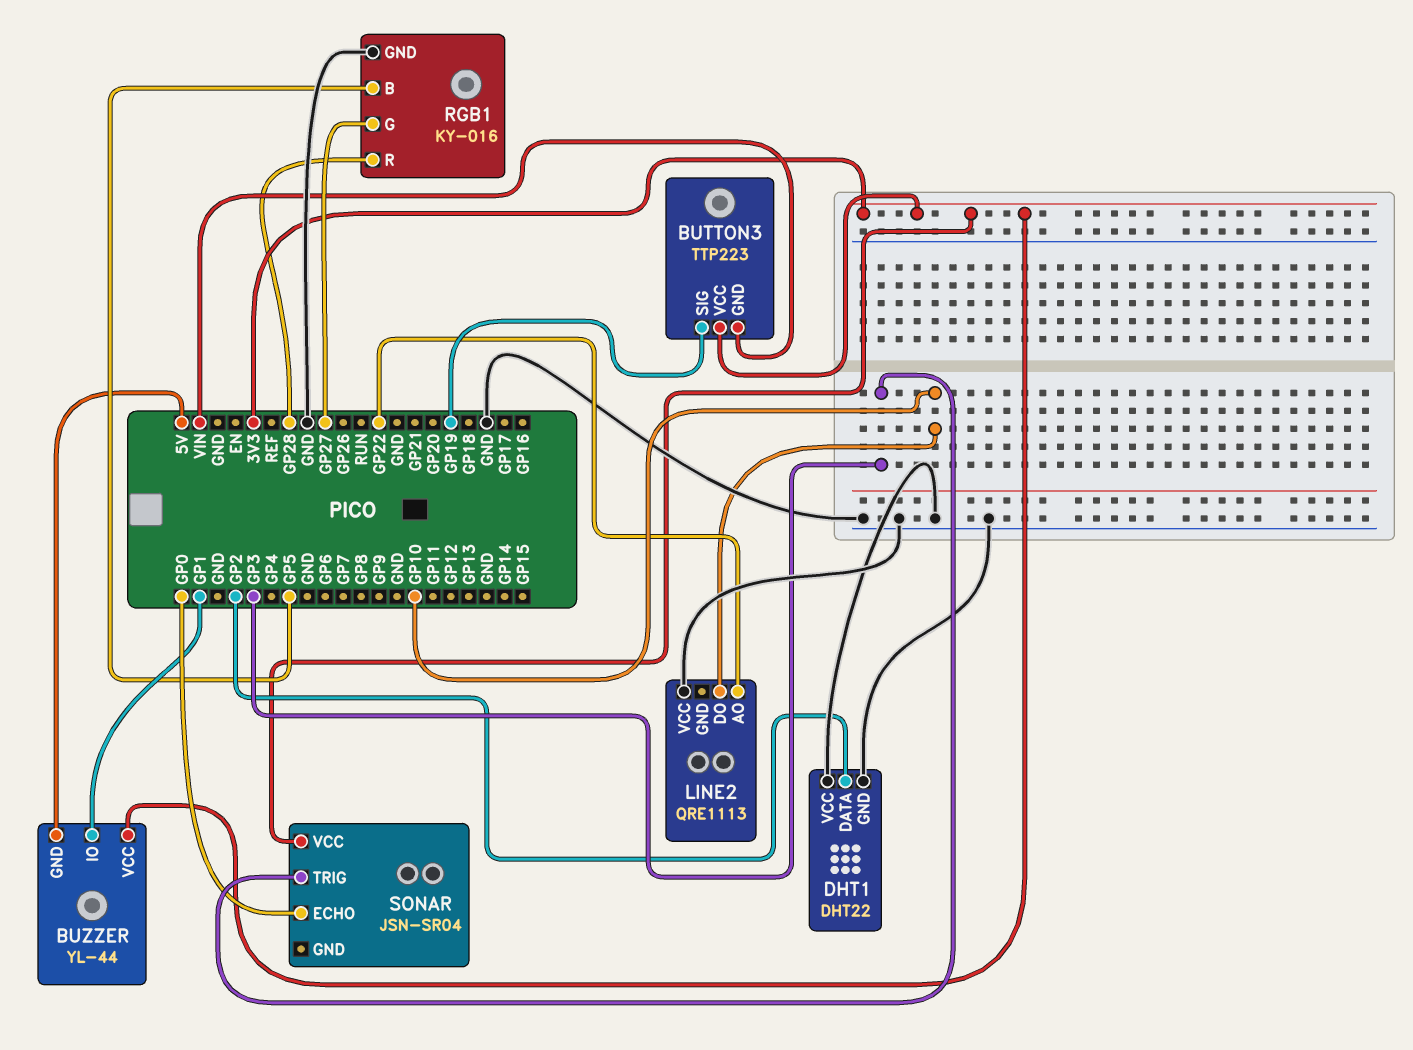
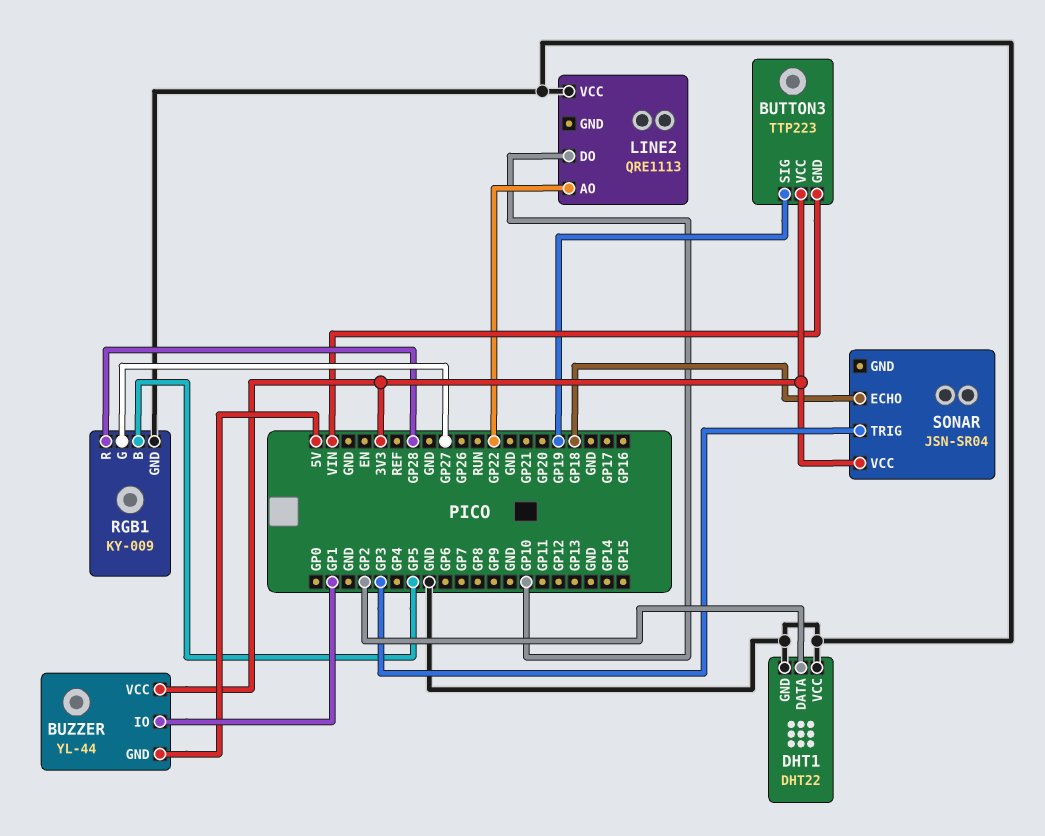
RGB1: KY-016 -> KY-009
SONAR pin ECHO: GP0 -> GP18

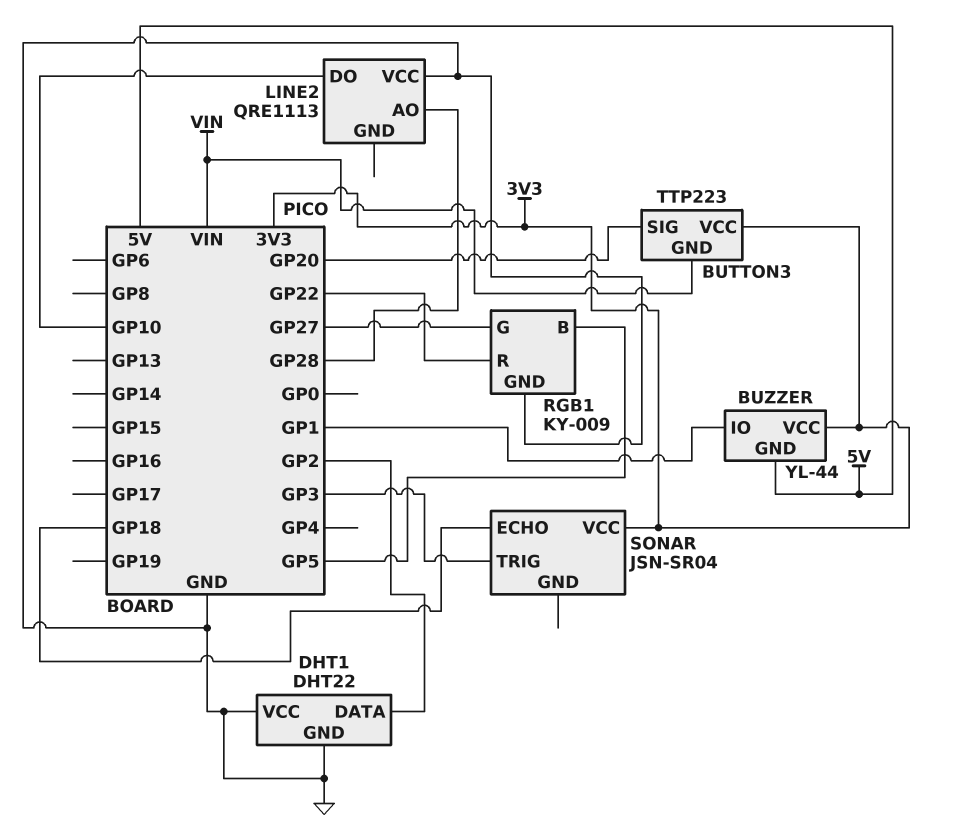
BUTTON3 pin SIG: GP19 -> GP20
LINE2 pin AO: GP22 -> GP28
RGB1 pin R: GP28 -> GP22

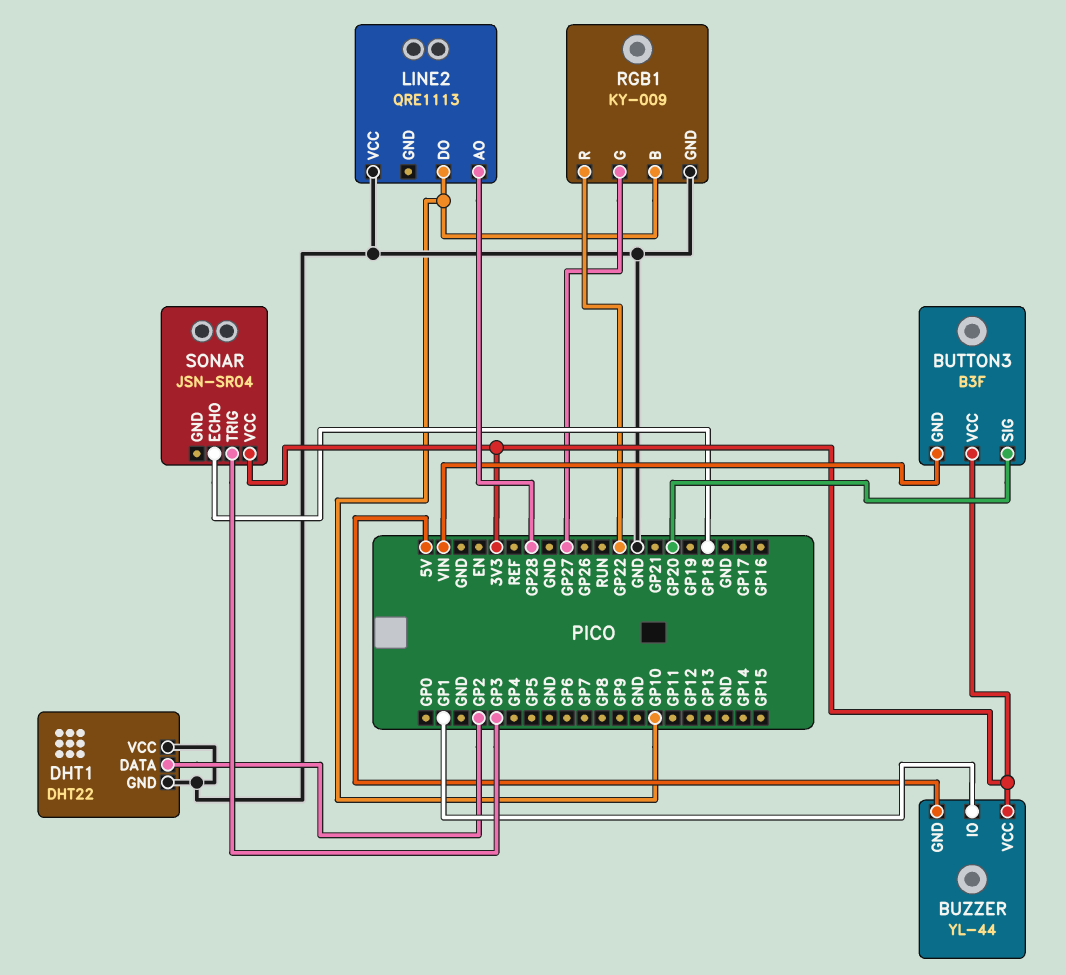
BUTTON3: TTP223 -> B3F
RGB1 pin B: GP5 -> GP10

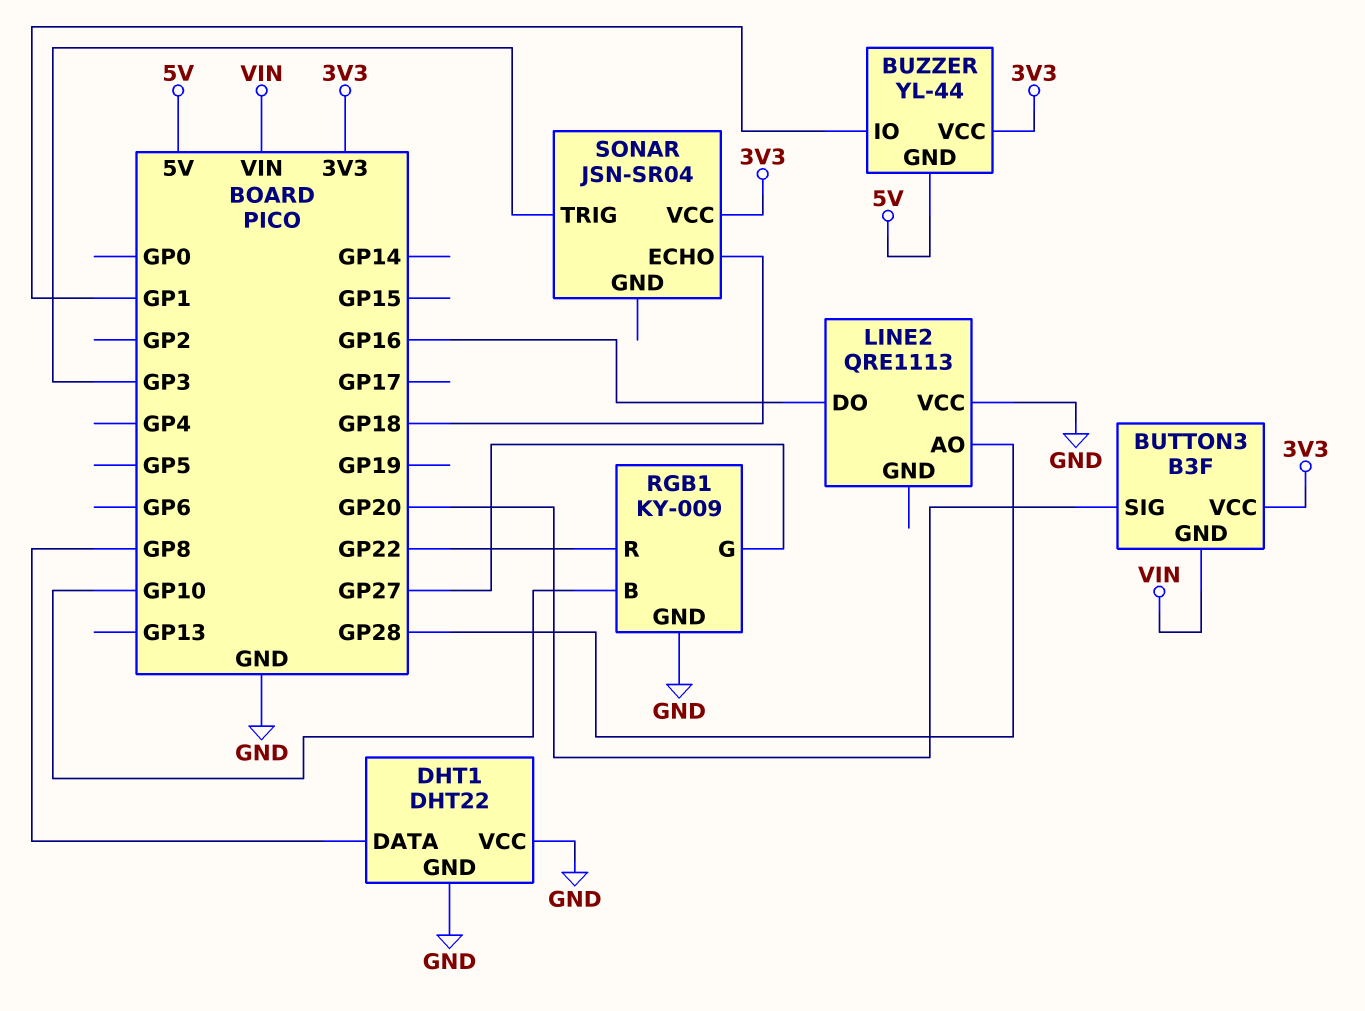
DHT1 pin DATA: GP2 -> GP8
LINE2 pin DO: GP10 -> GP16

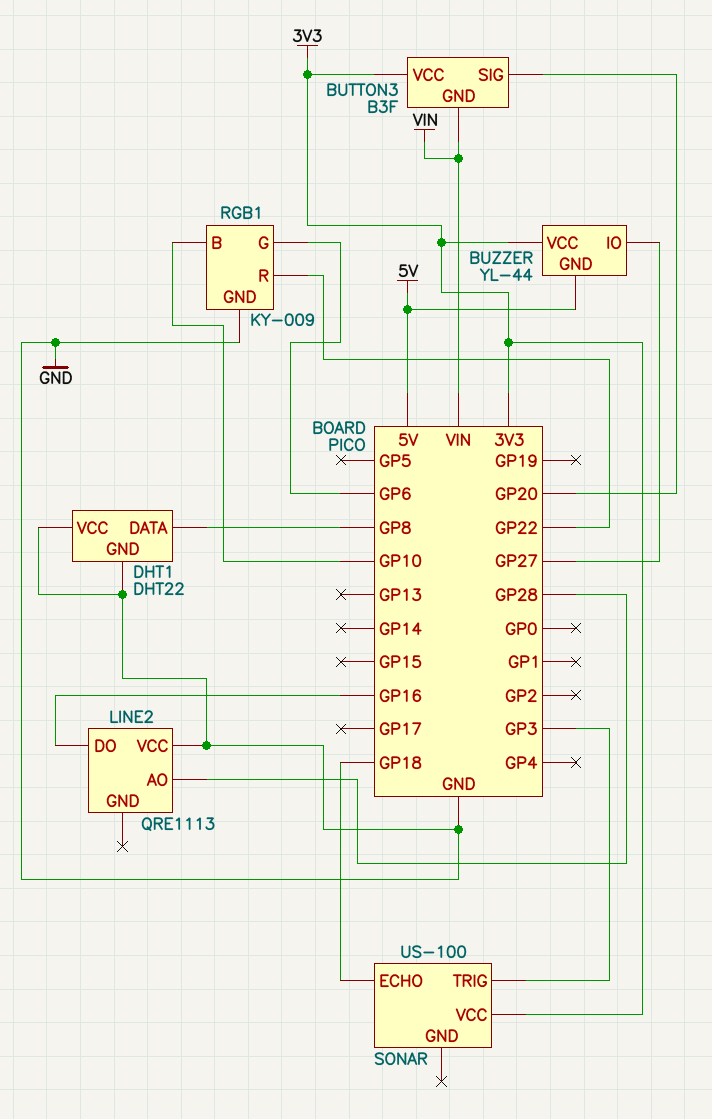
BUZZER pin IO: GP1 -> GP27
RGB1 pin G: GP27 -> GP6
SONAR: JSN-SR04 -> US-100

